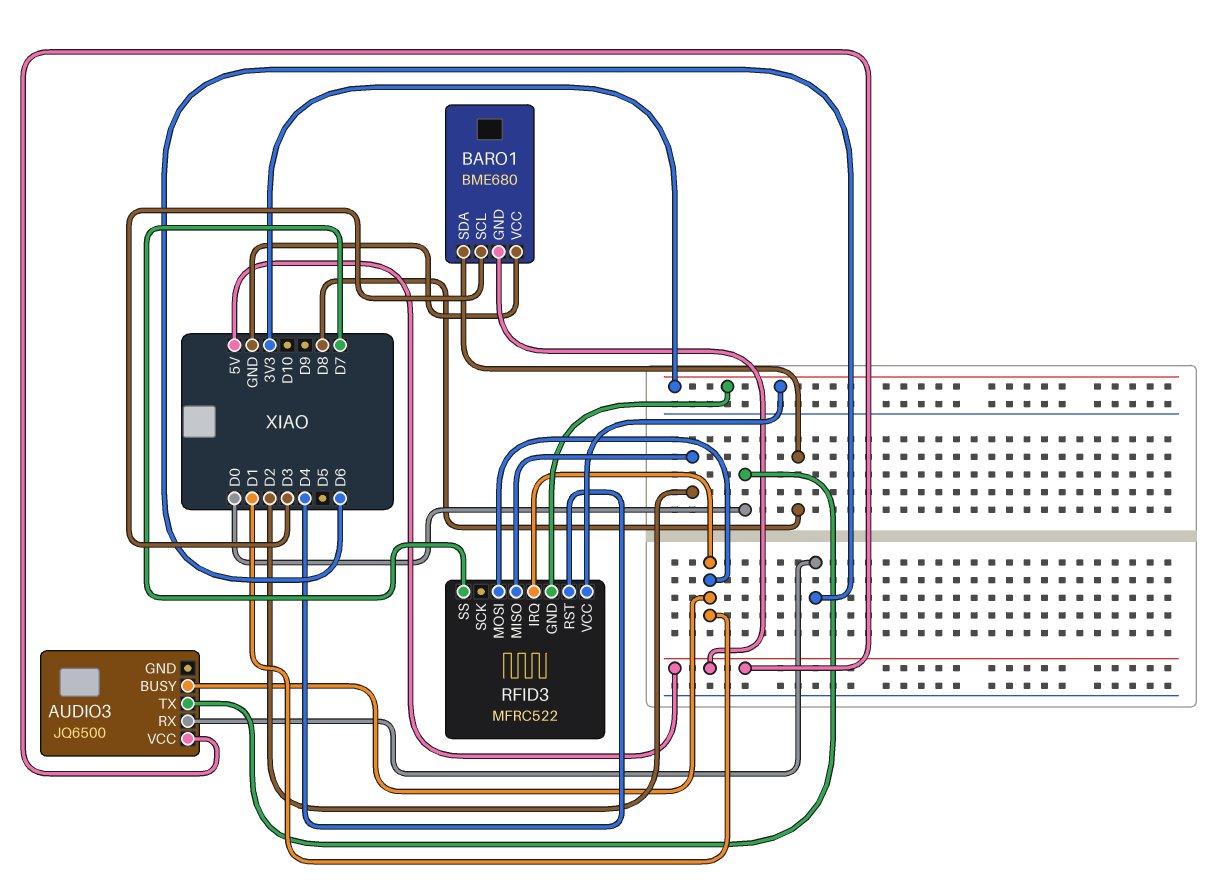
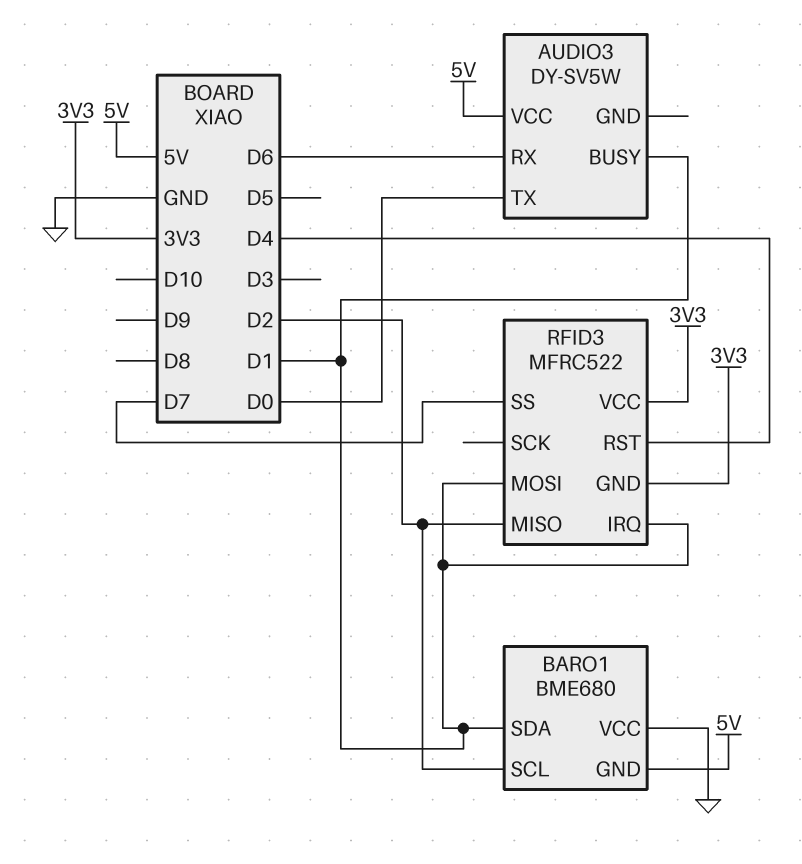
AUDIO3: JQ6500 -> DY-SV5W
BARO1 pin SCL: D3 -> D2
BARO1 pin SDA: D8 -> D1

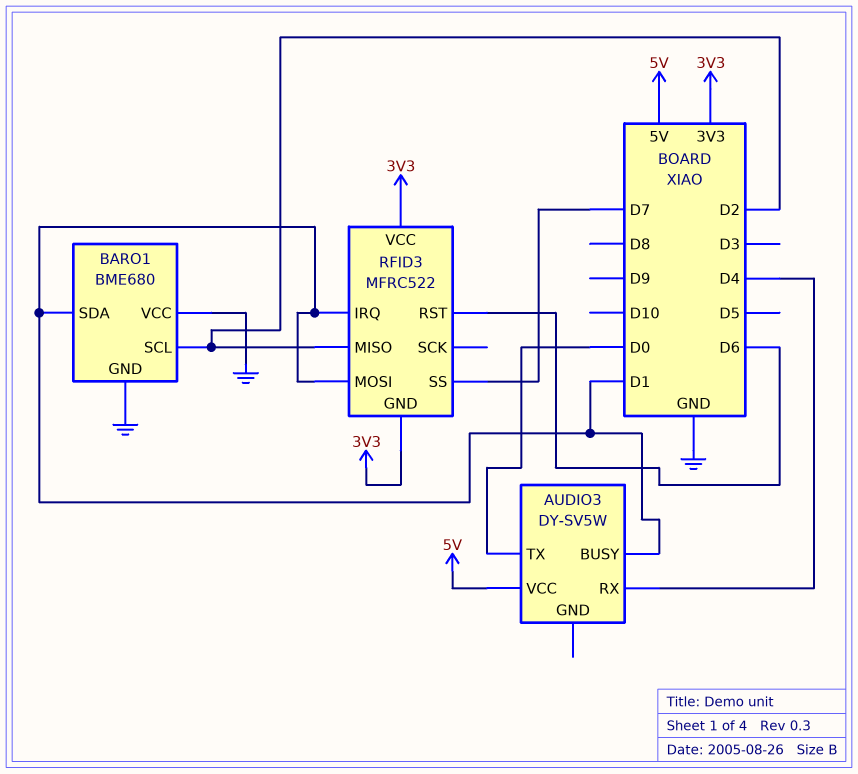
AUDIO3 pin RX: D6 -> D4
BARO1 pin GND: 5V -> GND
RFID3 pin RST: D4 -> D6

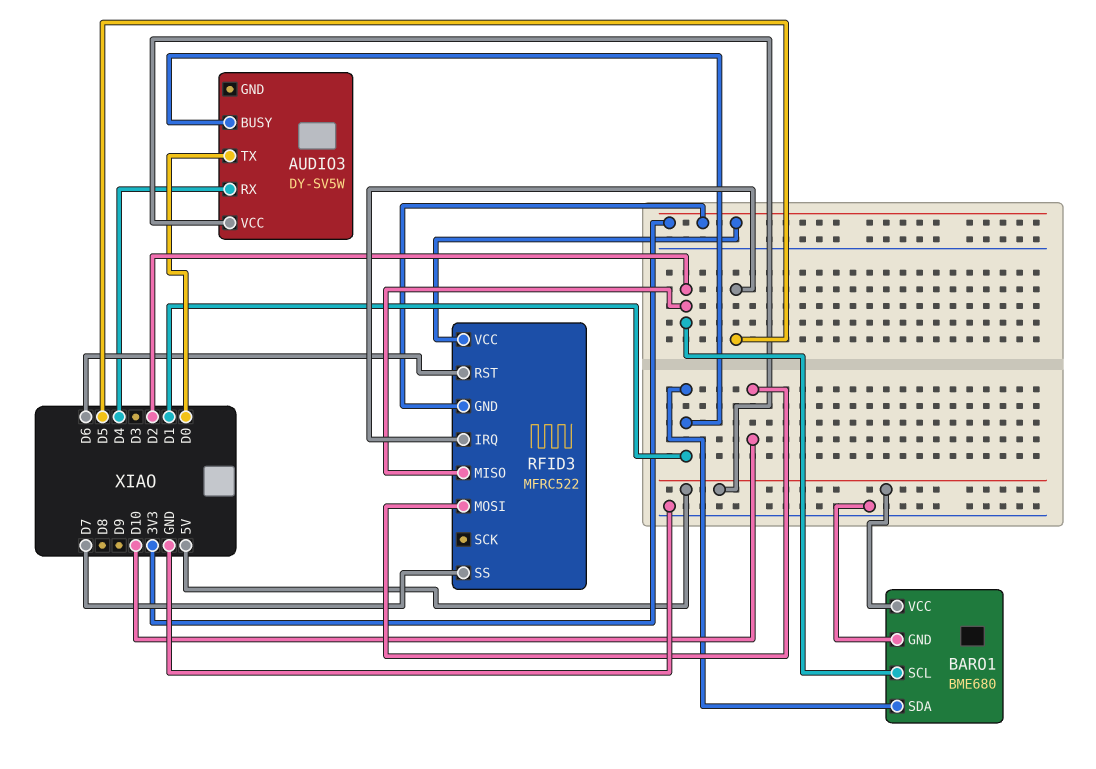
BARO1 pin VCC: GND -> 5V
RFID3 pin IRQ: D1 -> D5
RFID3 pin MOSI: D1 -> D10

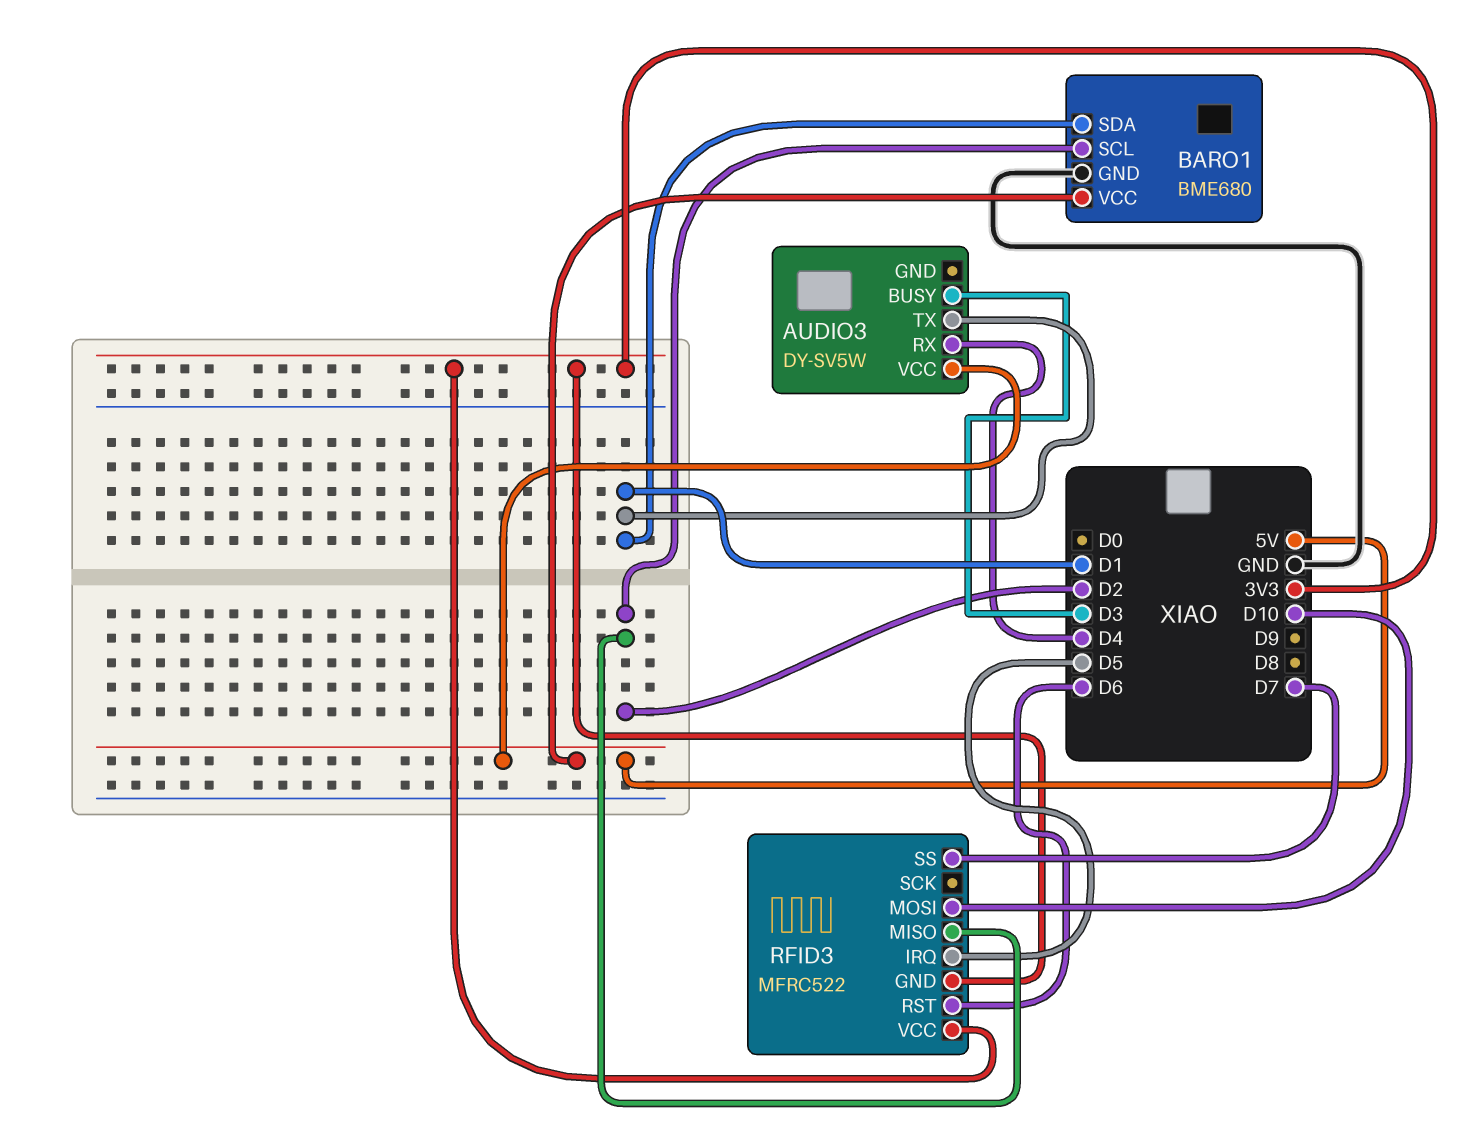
AUDIO3 pin BUSY: D1 -> D3
AUDIO3 pin TX: D0 -> D1

